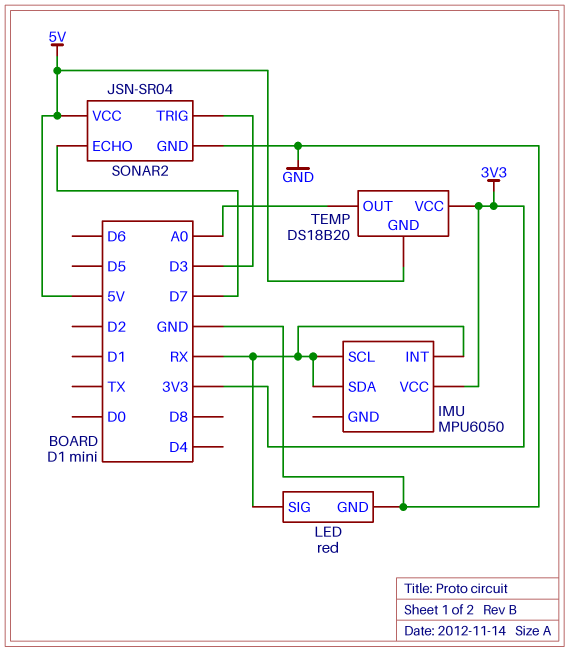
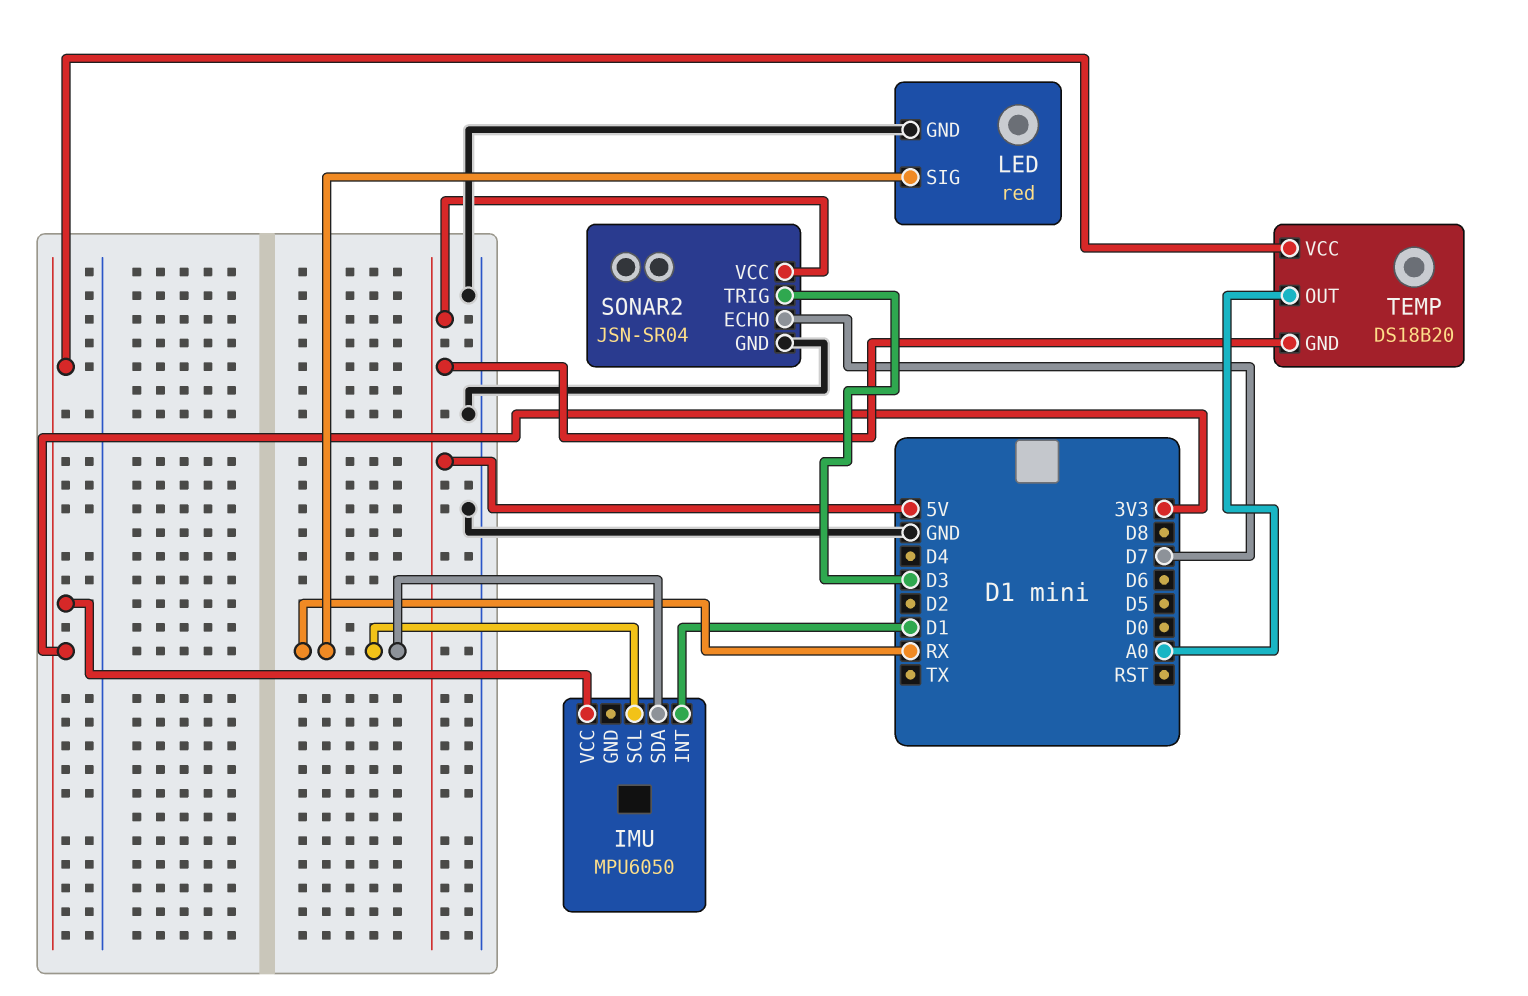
IMU pin INT: RX -> D1

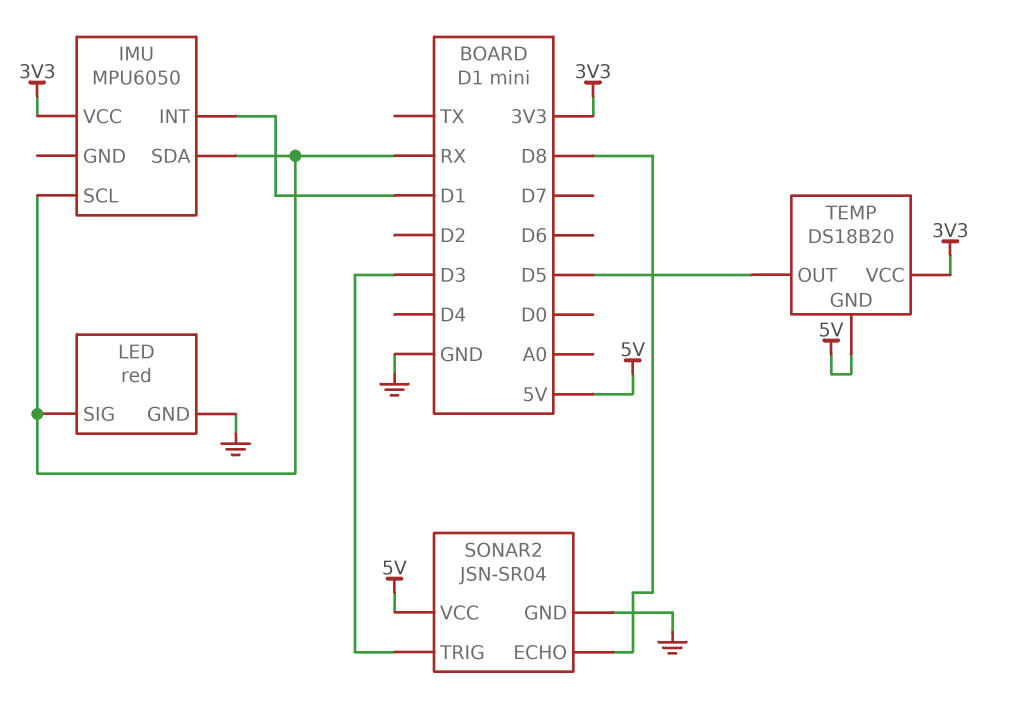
SONAR2 pin ECHO: D7 -> D8
TEMP pin OUT: A0 -> D5

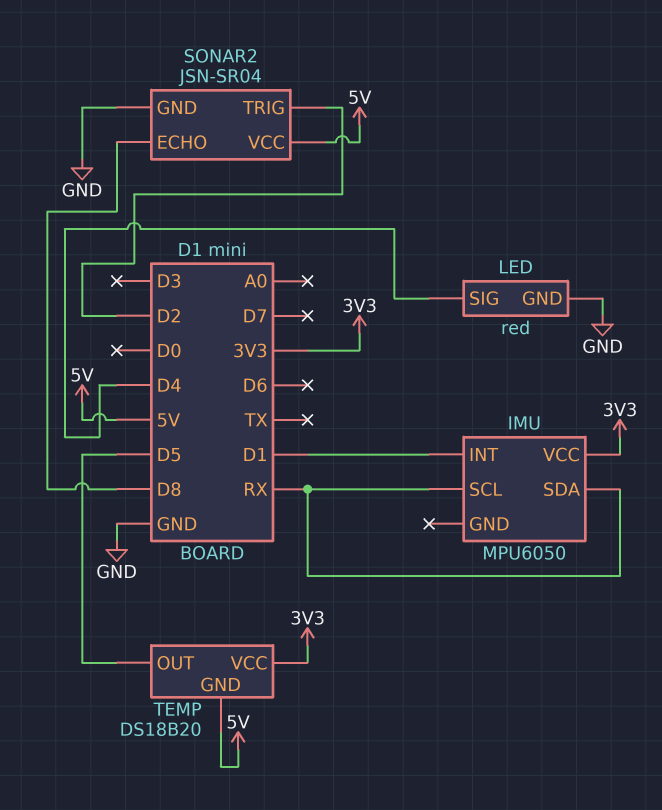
LED pin SIG: RX -> D4
SONAR2 pin TRIG: D3 -> D2

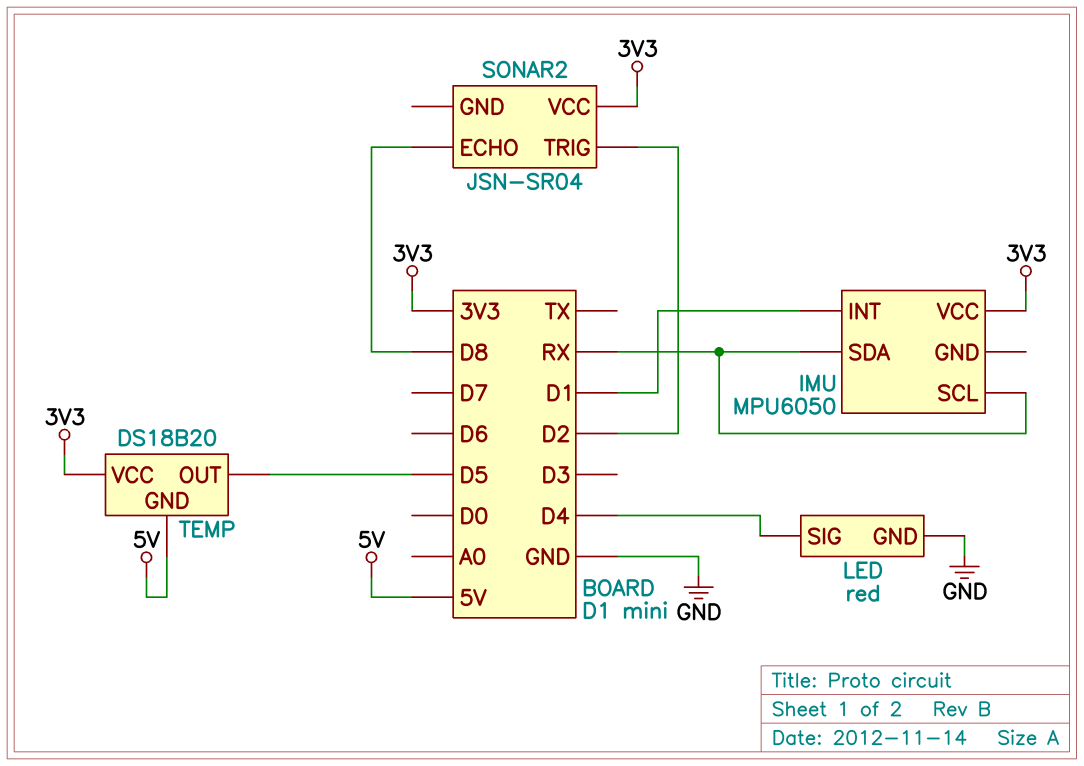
SONAR2 pin GND: GND -> none
SONAR2 pin VCC: 5V -> 3V3

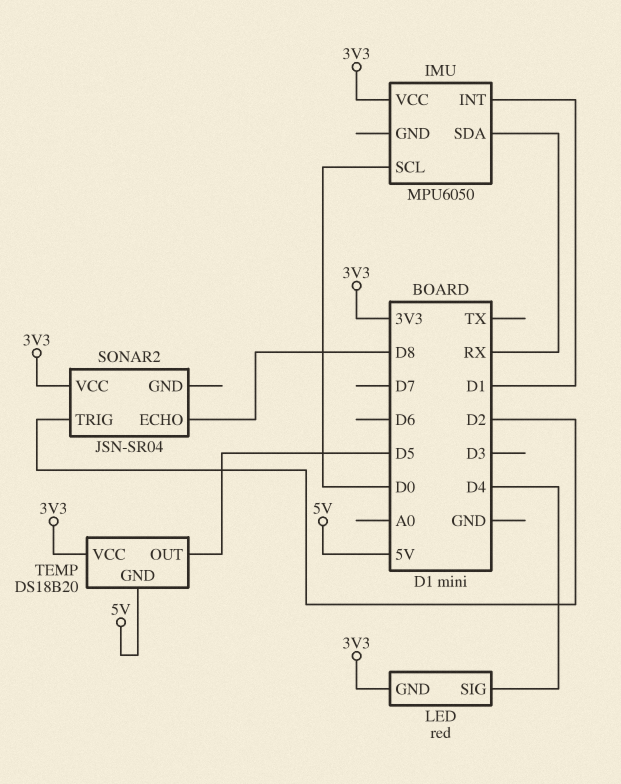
IMU pin SCL: RX -> D0
LED pin GND: GND -> 3V3

